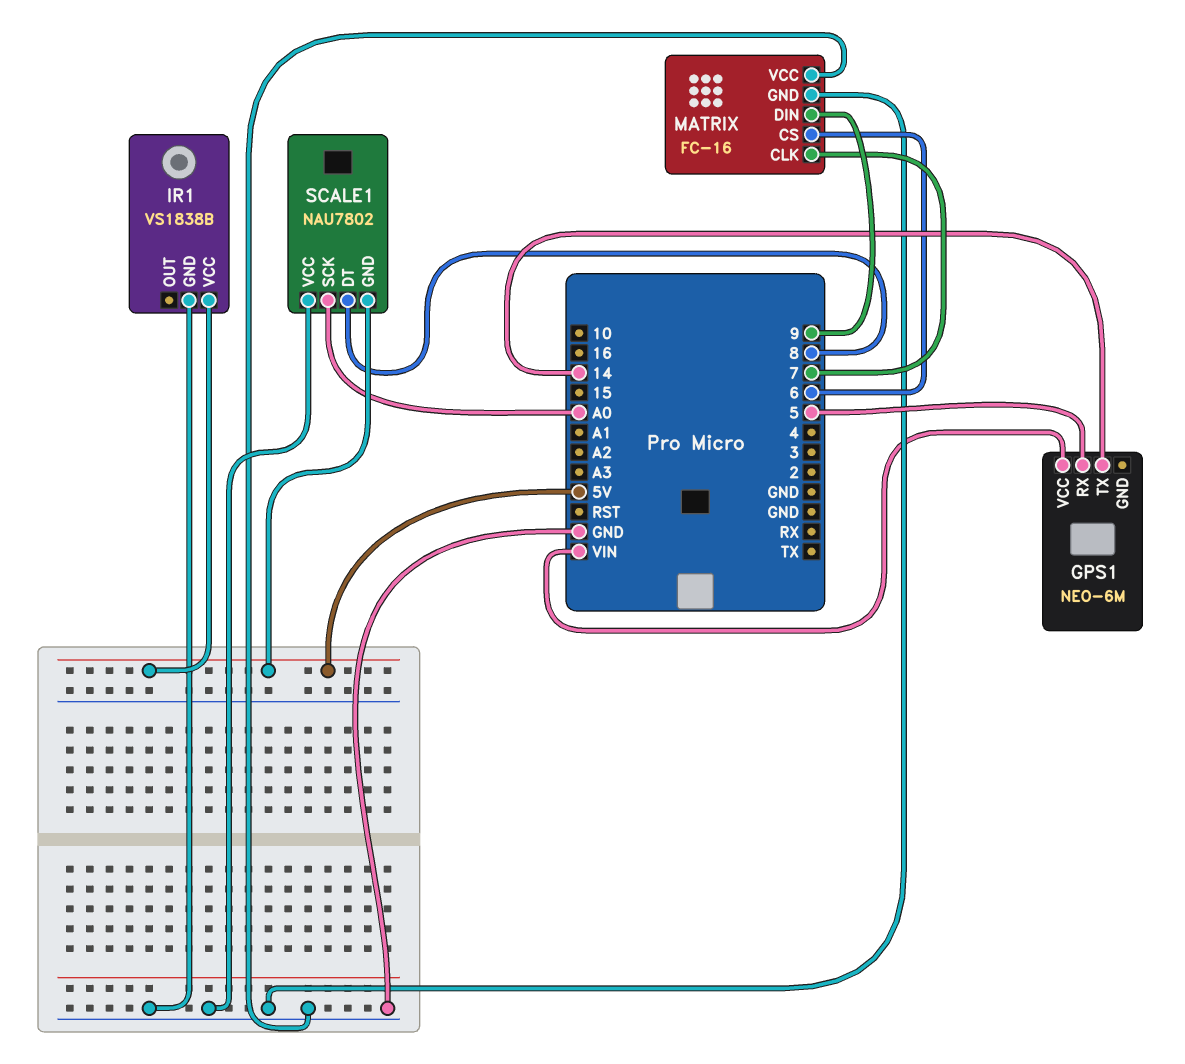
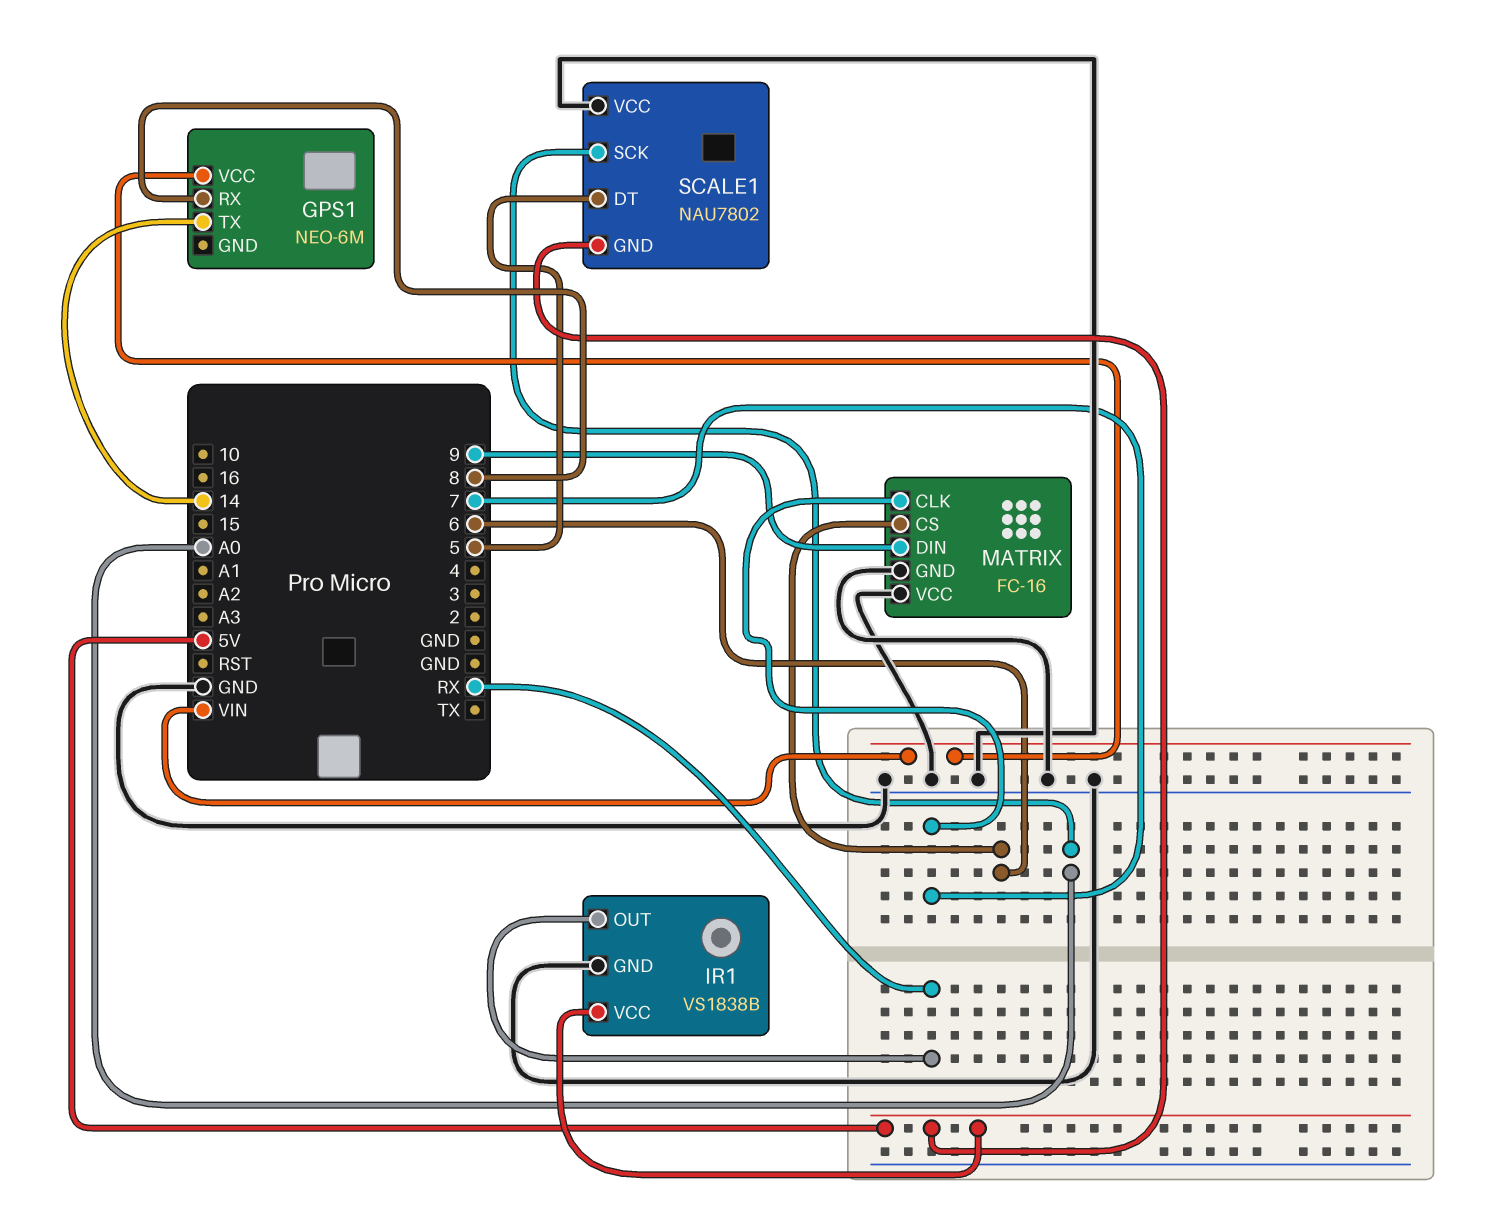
GPS1 pin RX: 5 -> 8
IR1 pin OUT: none -> RX
SCALE1 pin DT: 8 -> 5

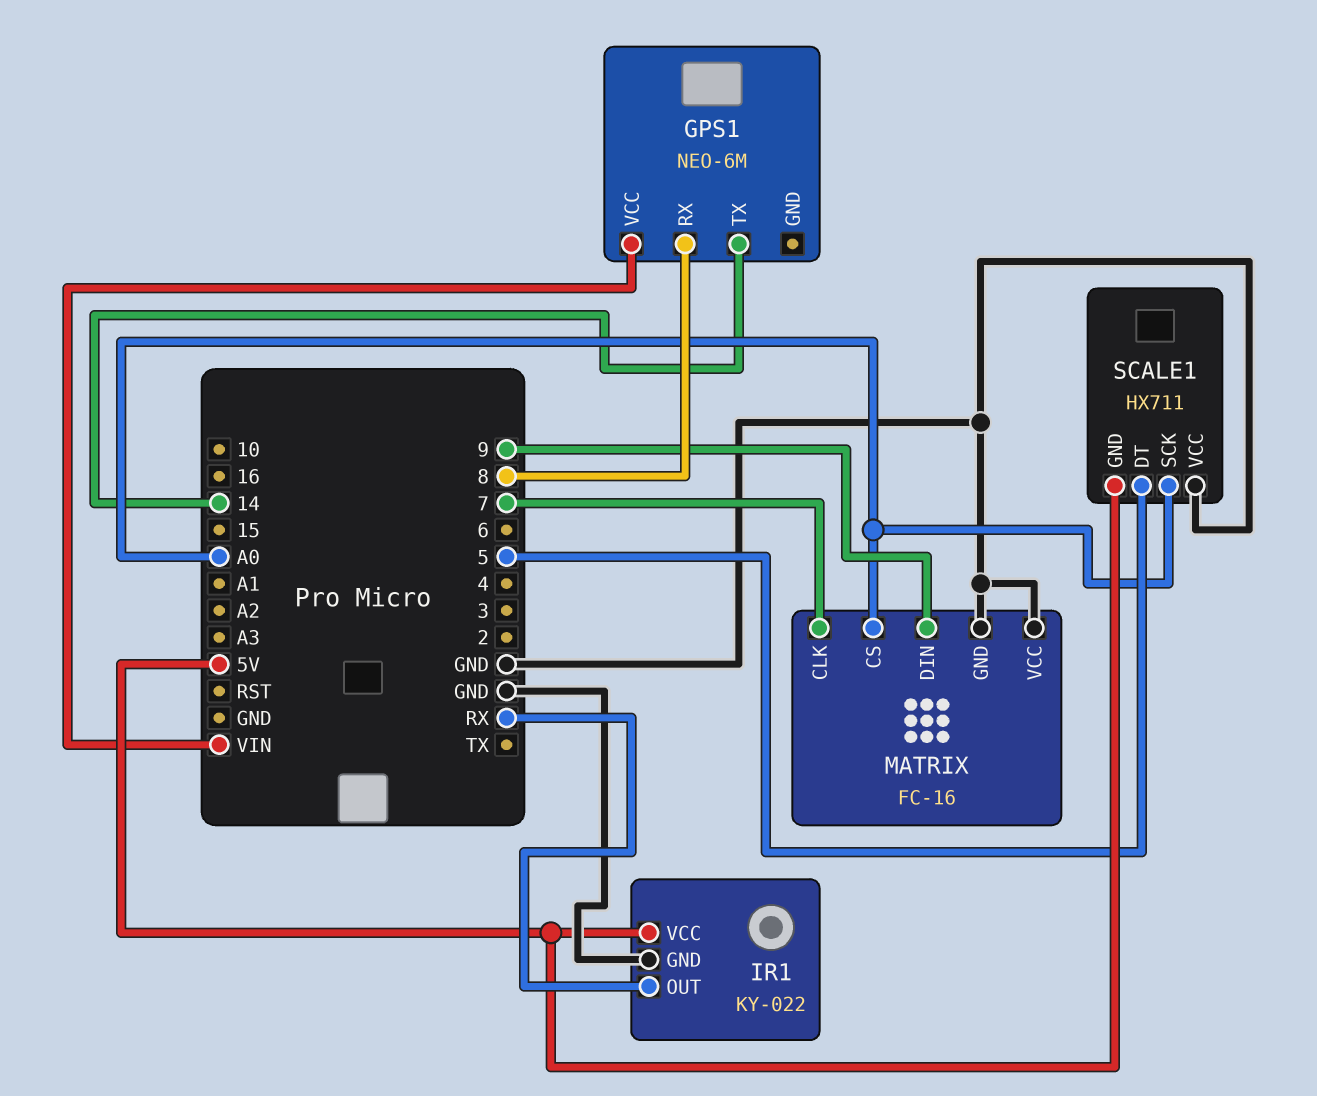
IR1: VS1838B -> KY-022
MATRIX pin CS: 6 -> A0
SCALE1: NAU7802 -> HX711

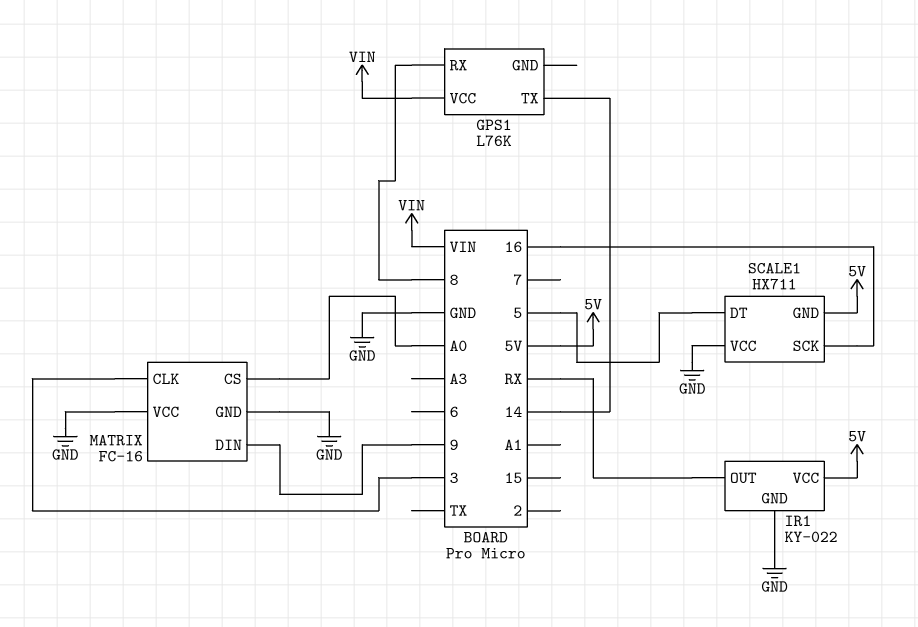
GPS1: NEO-6M -> L76K
MATRIX pin CLK: 7 -> 3
SCALE1 pin SCK: A0 -> 16

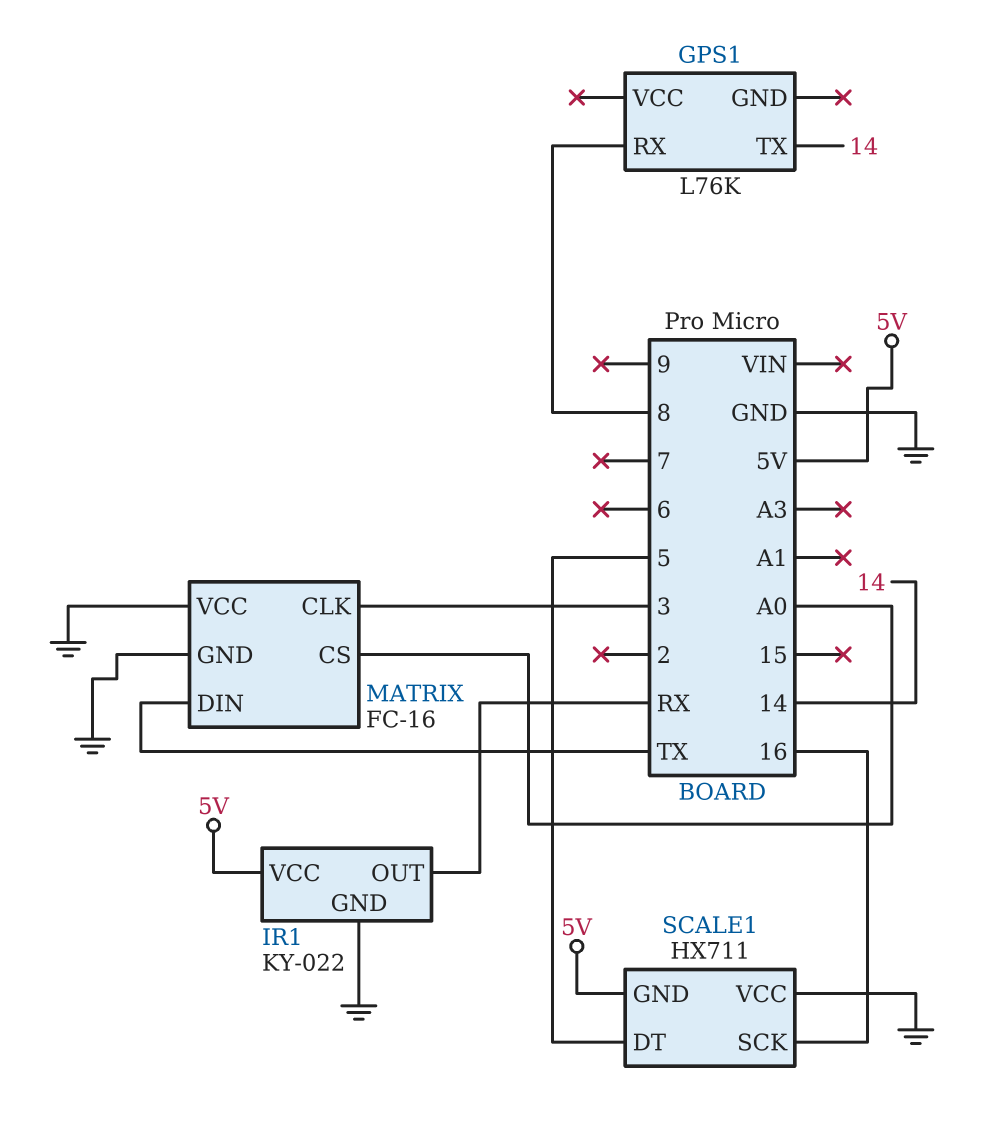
GPS1 pin VCC: VIN -> none
MATRIX pin DIN: 9 -> TX

